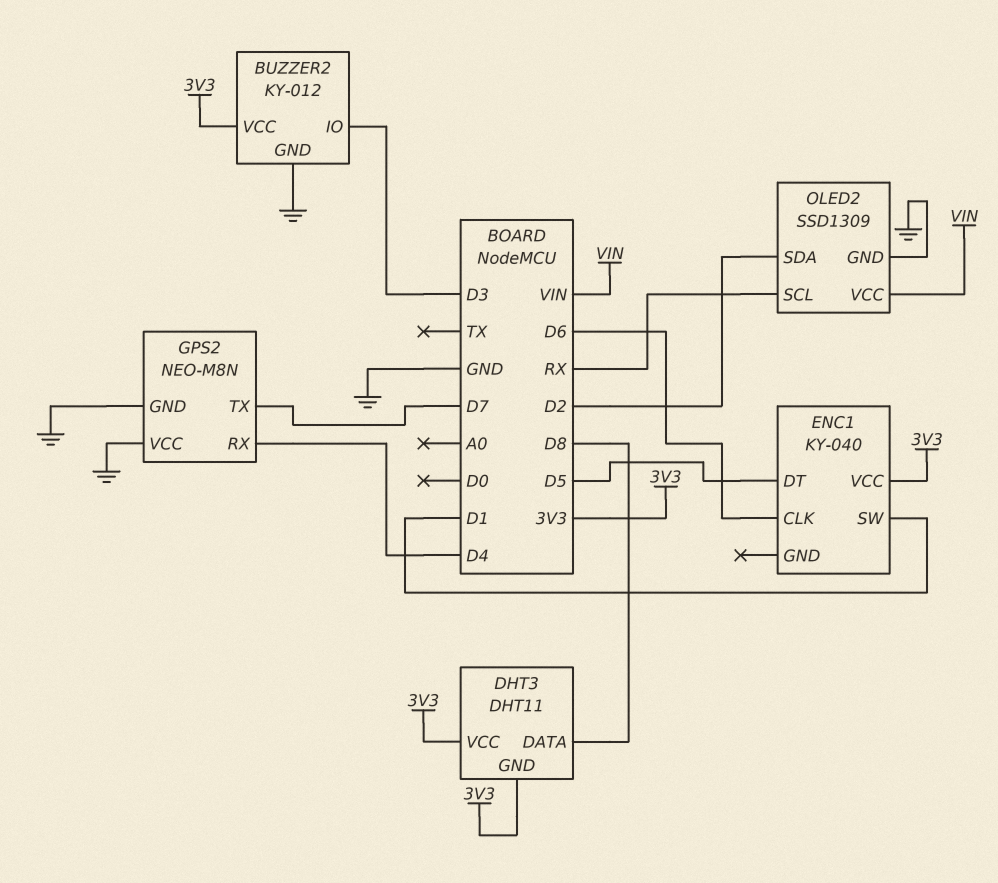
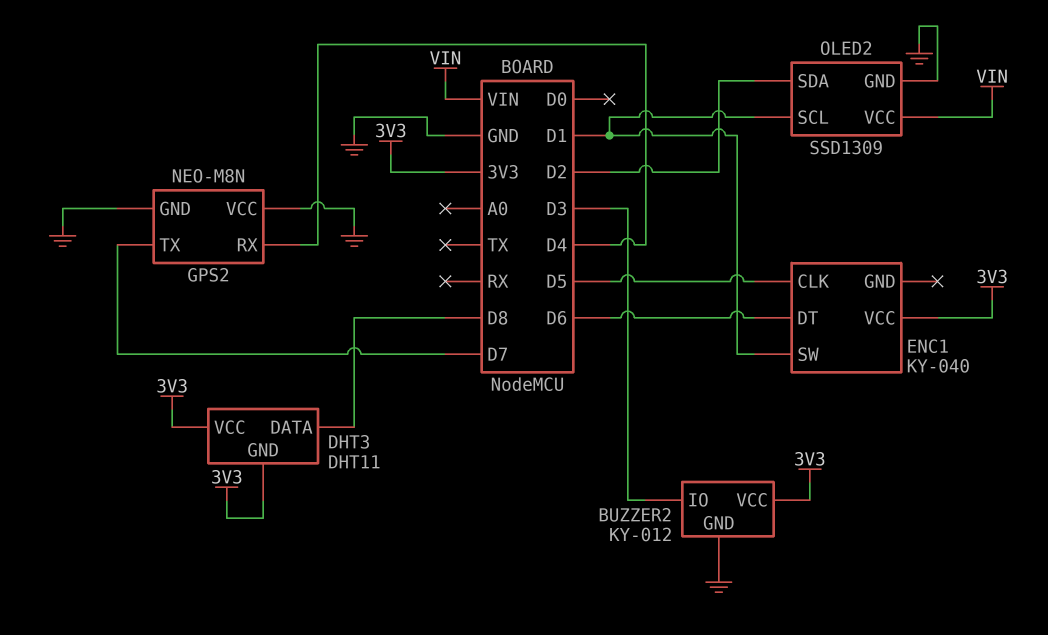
ENC1 pin CLK: D6 -> D5
ENC1 pin DT: D5 -> D6
OLED2 pin SCL: RX -> D1

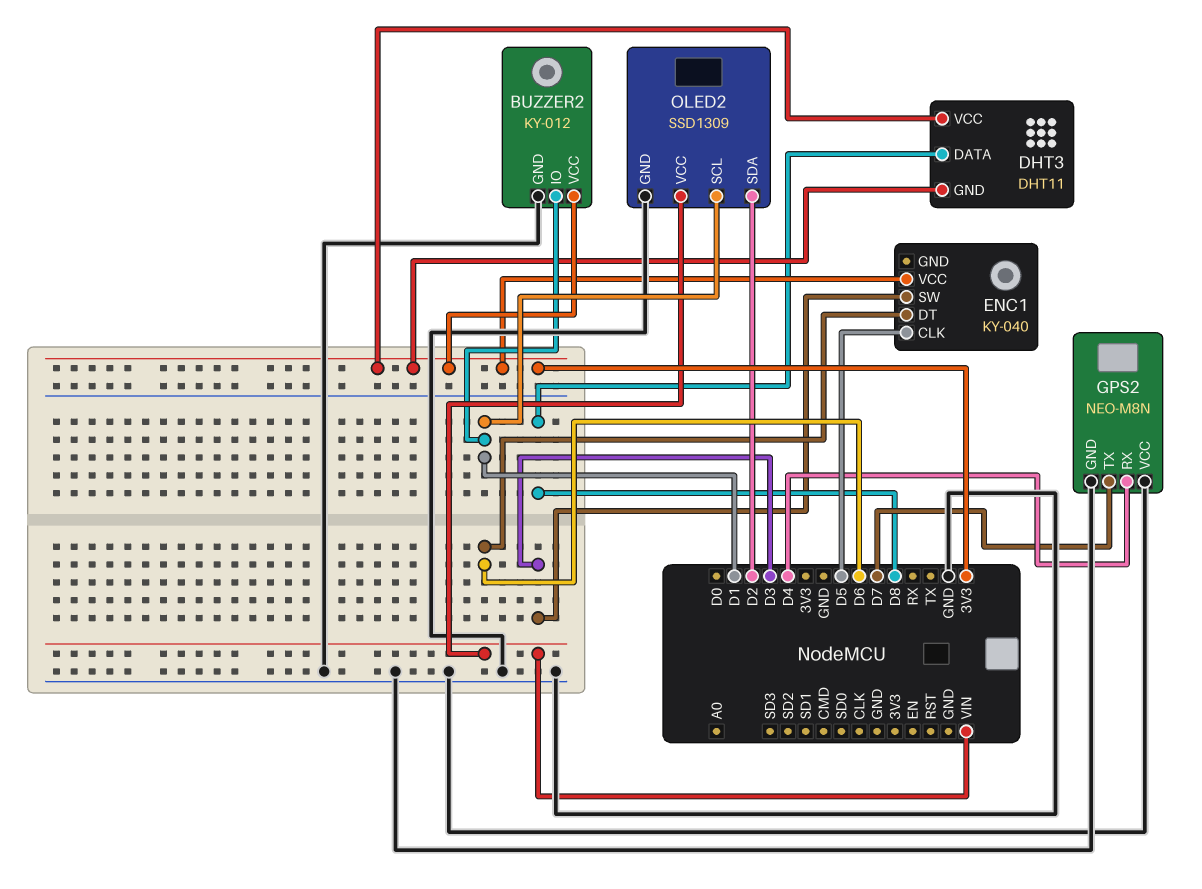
BUZZER2 pin IO: D3 -> D1
ENC1 pin SW: D1 -> D3

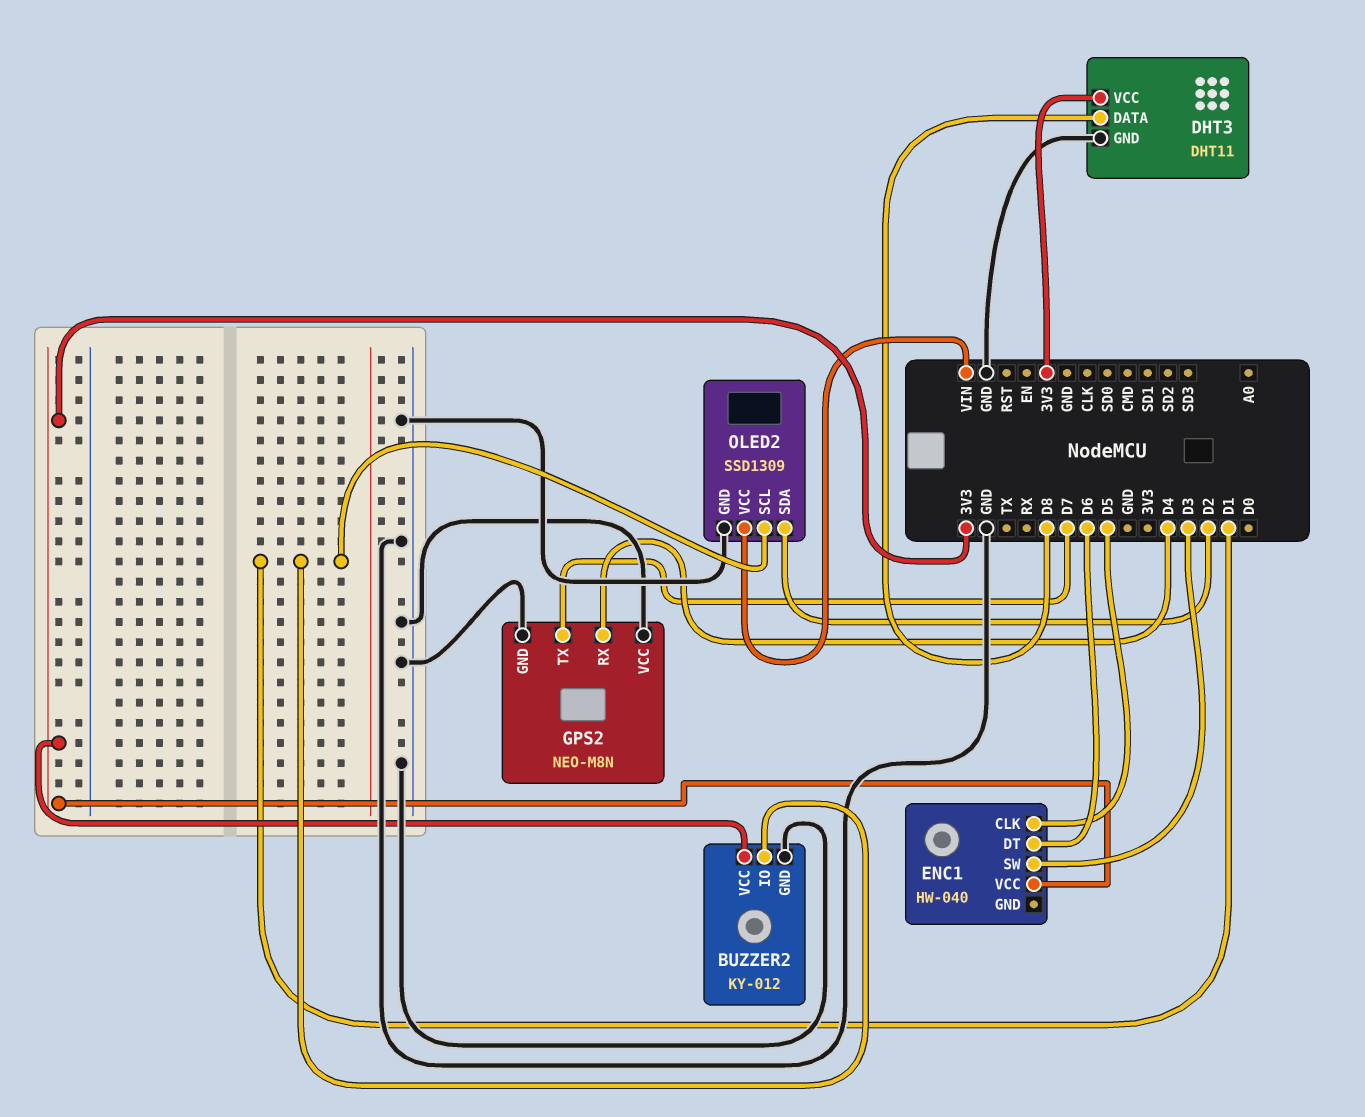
DHT3 pin GND: 3V3 -> GND
ENC1: KY-040 -> HW-040

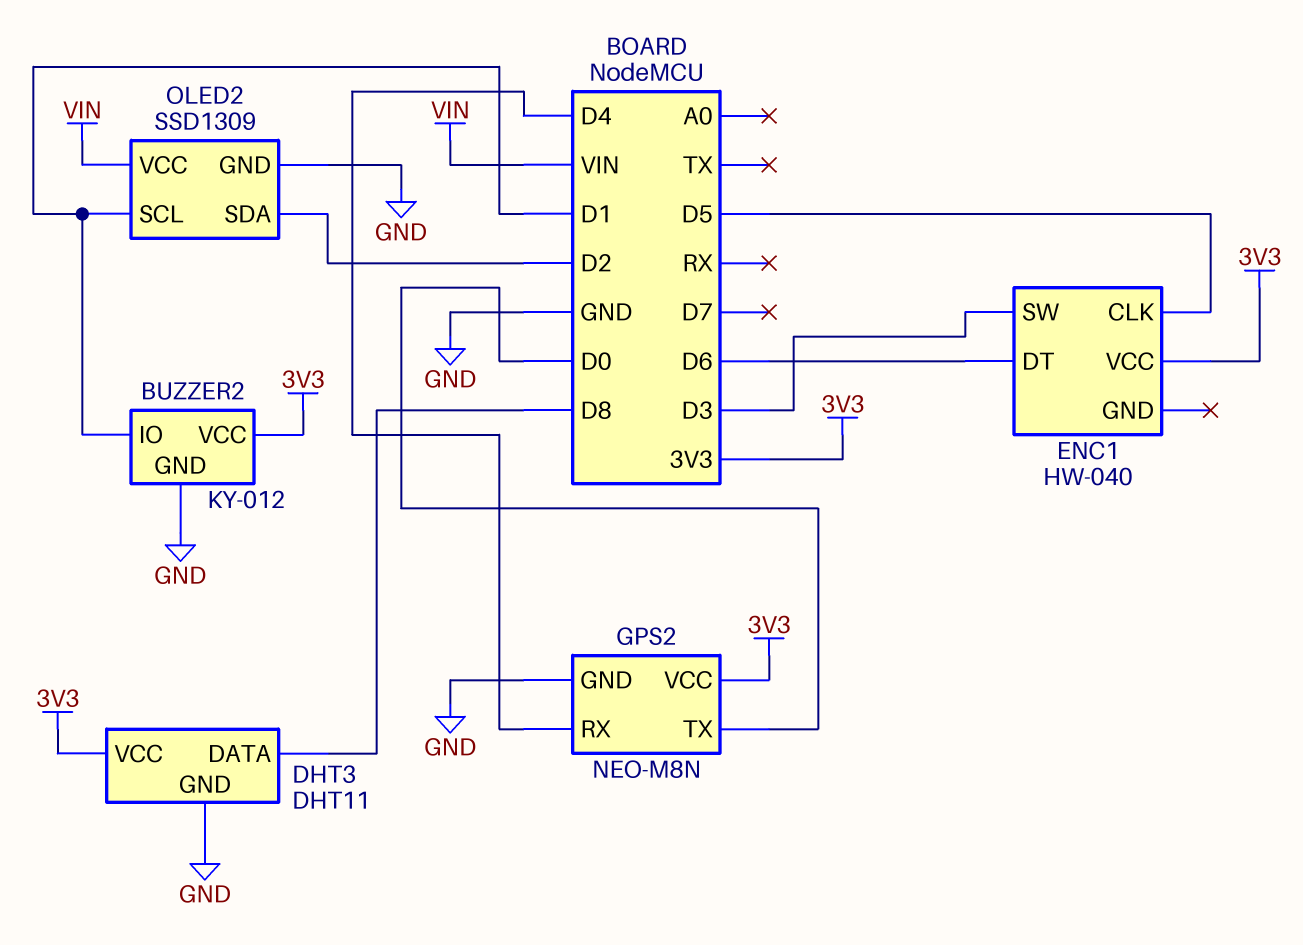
GPS2 pin TX: D7 -> D0
GPS2 pin VCC: GND -> 3V3

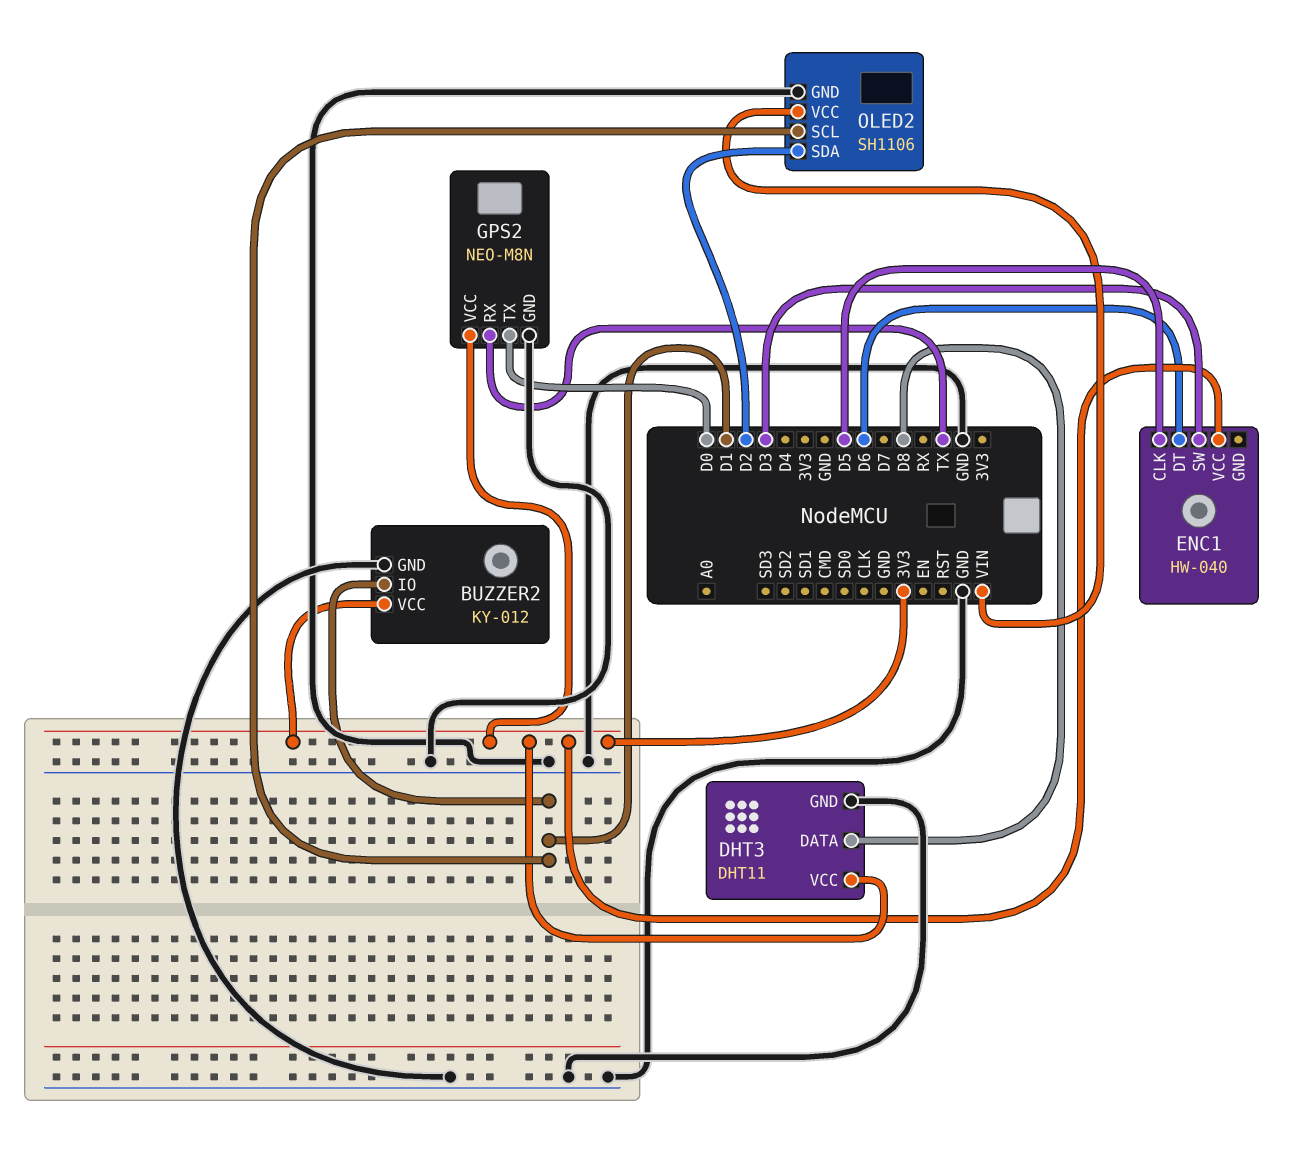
GPS2 pin RX: D4 -> TX
OLED2: SSD1309 -> SH1106

